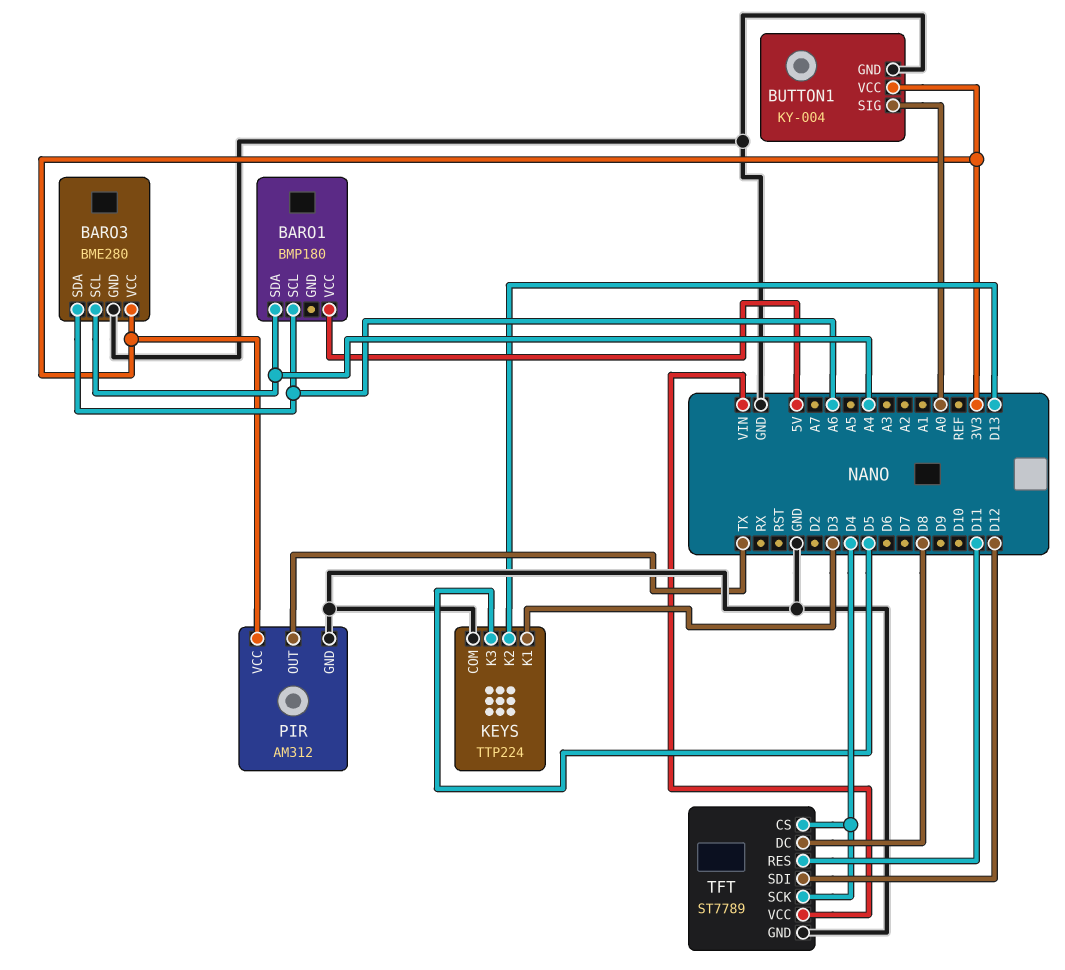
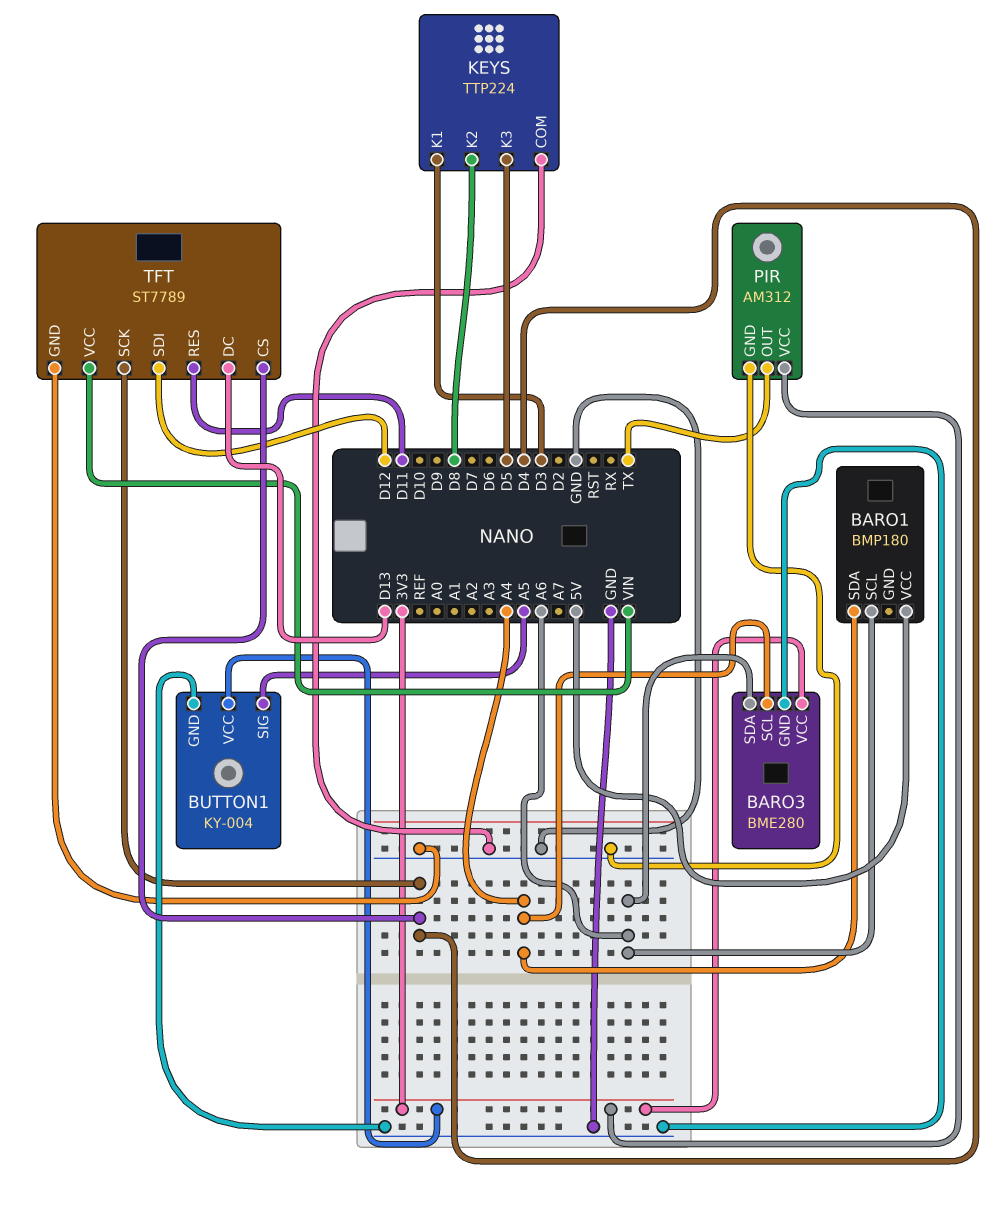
BUTTON1 pin SIG: A0 -> A5
KEYS pin K2: D13 -> D8
TFT pin DC: D8 -> D13

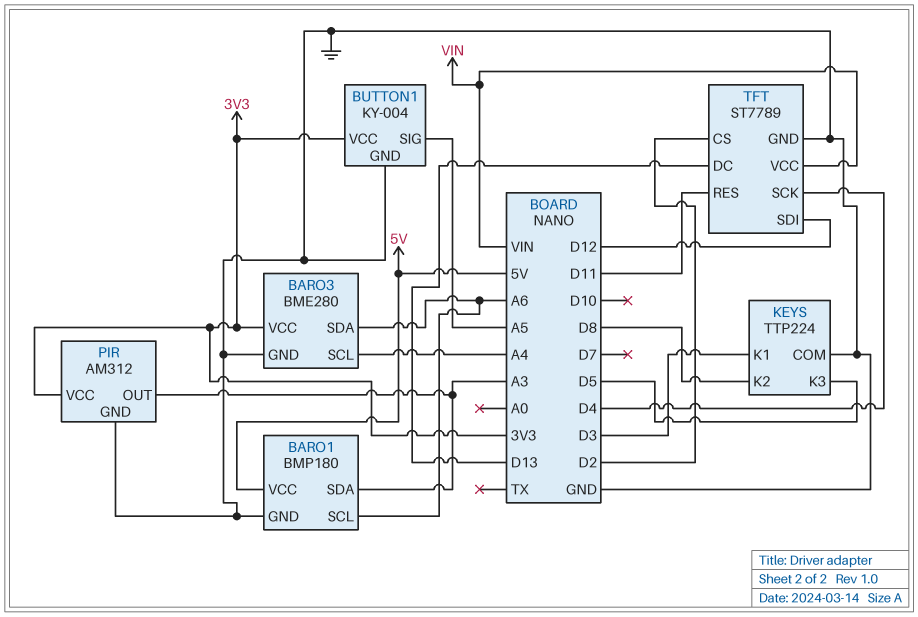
BARO1 pin GND: none -> GND
BARO1 pin SDA: A4 -> A3
PIR pin OUT: TX -> A3
TFT pin CS: D4 -> D2

